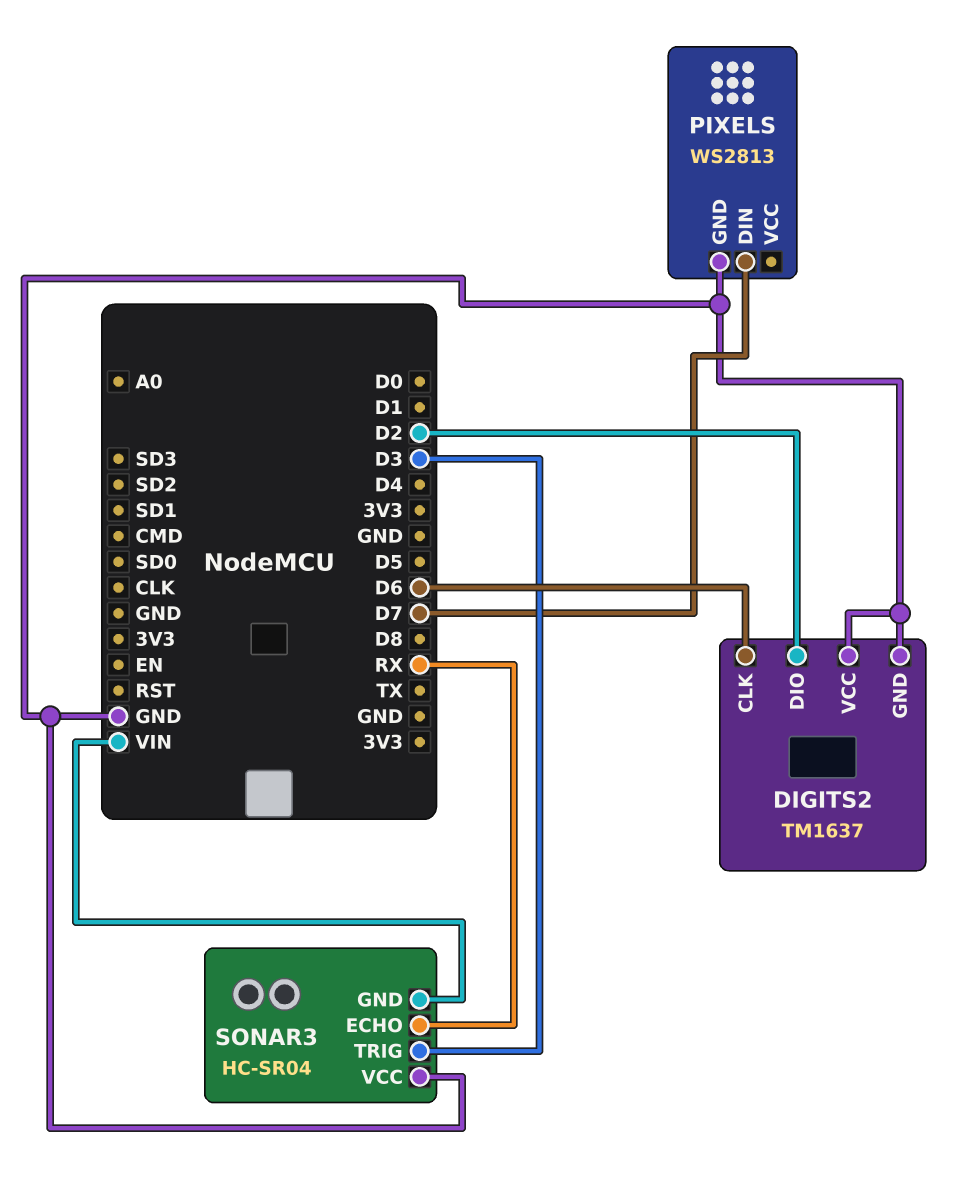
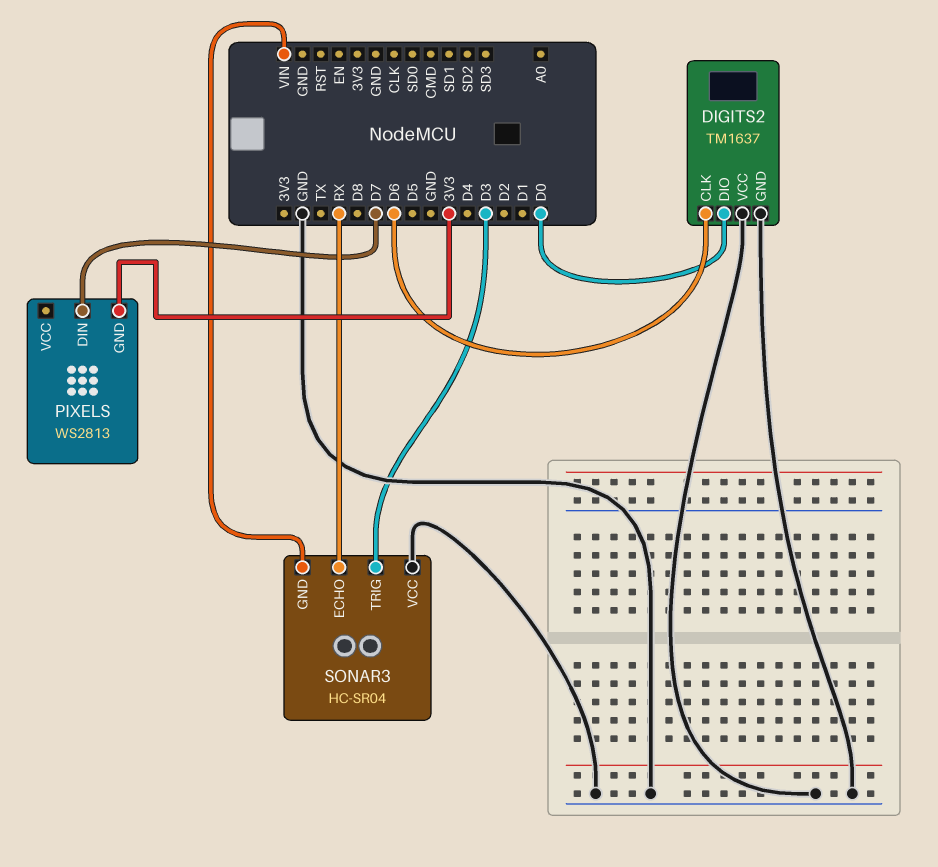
DIGITS2 pin DIO: D2 -> D0
PIXELS pin GND: GND -> 3V3

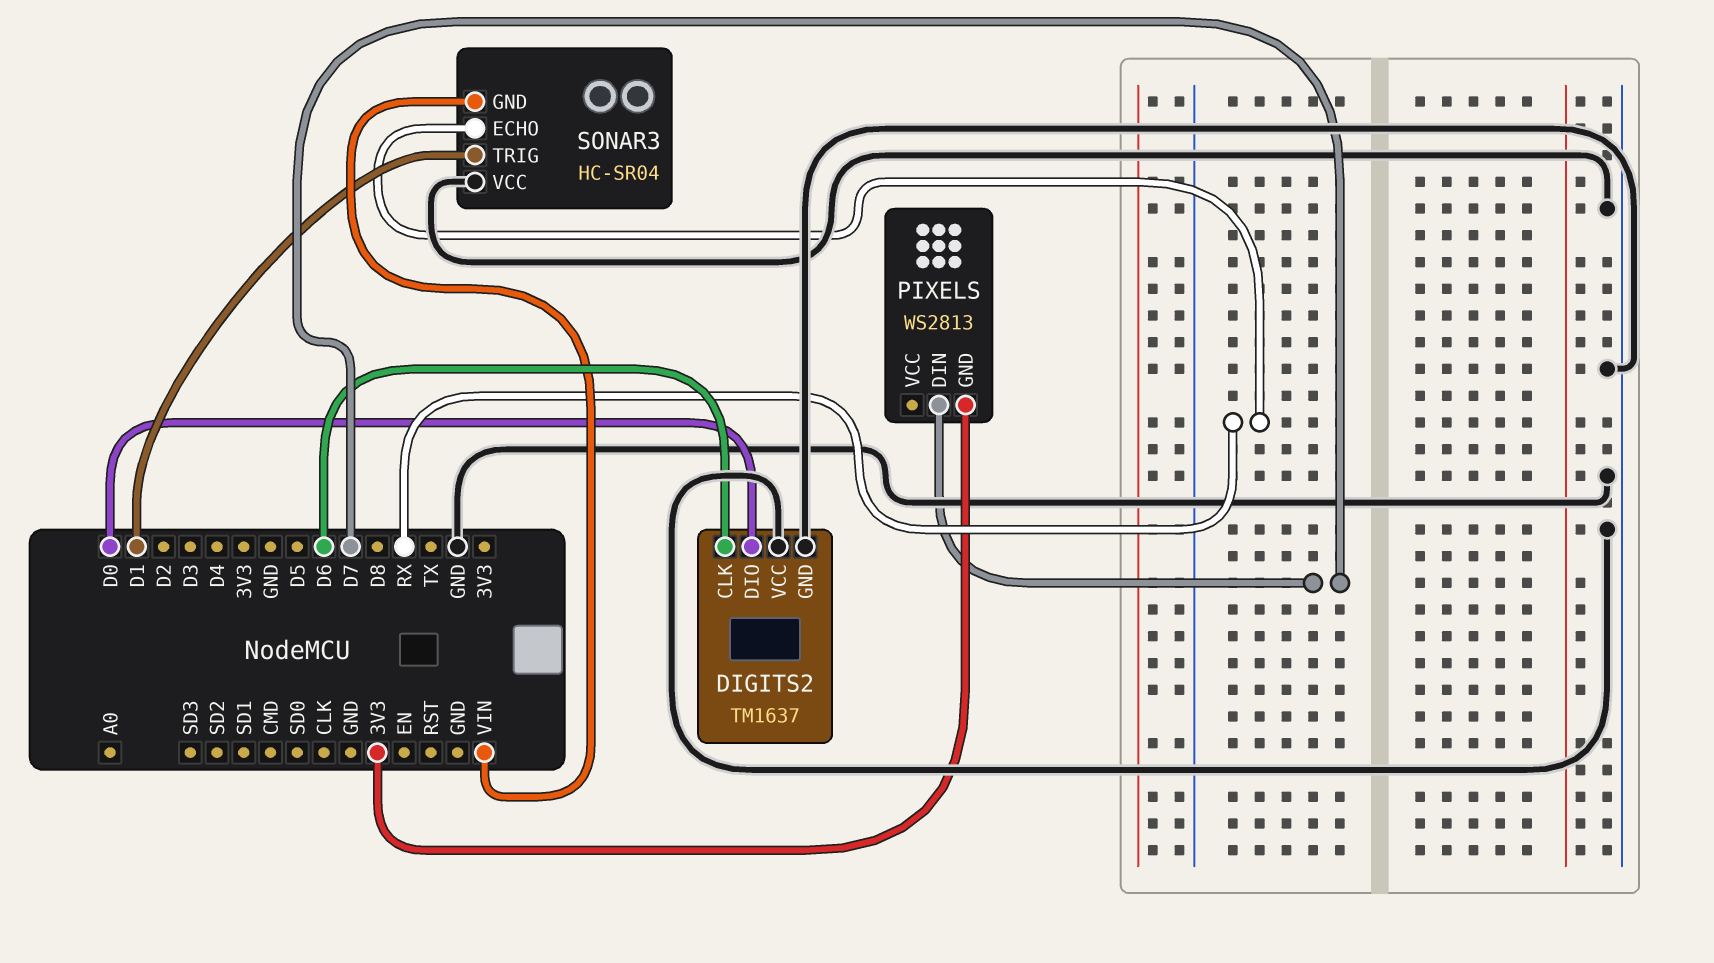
SONAR3 pin TRIG: D3 -> D1

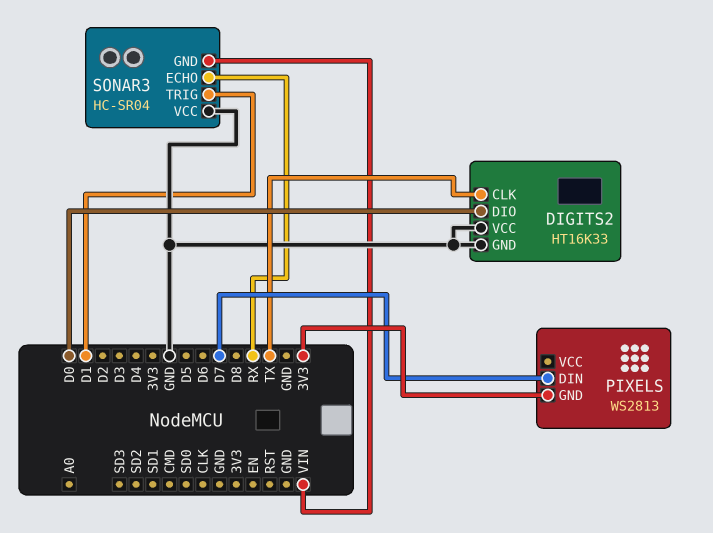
DIGITS2: TM1637 -> HT16K33
DIGITS2 pin CLK: D6 -> TX

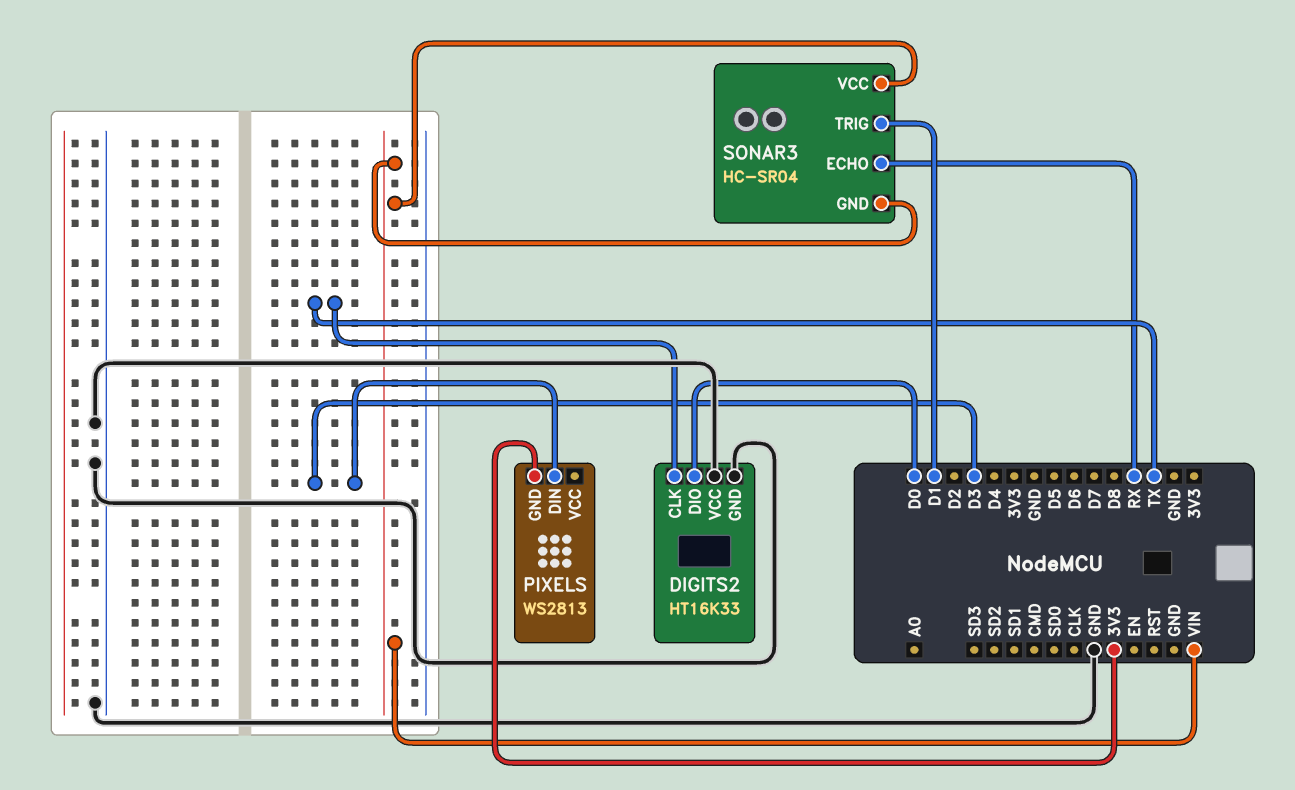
PIXELS pin DIN: D7 -> D3
SONAR3 pin VCC: GND -> VIN

